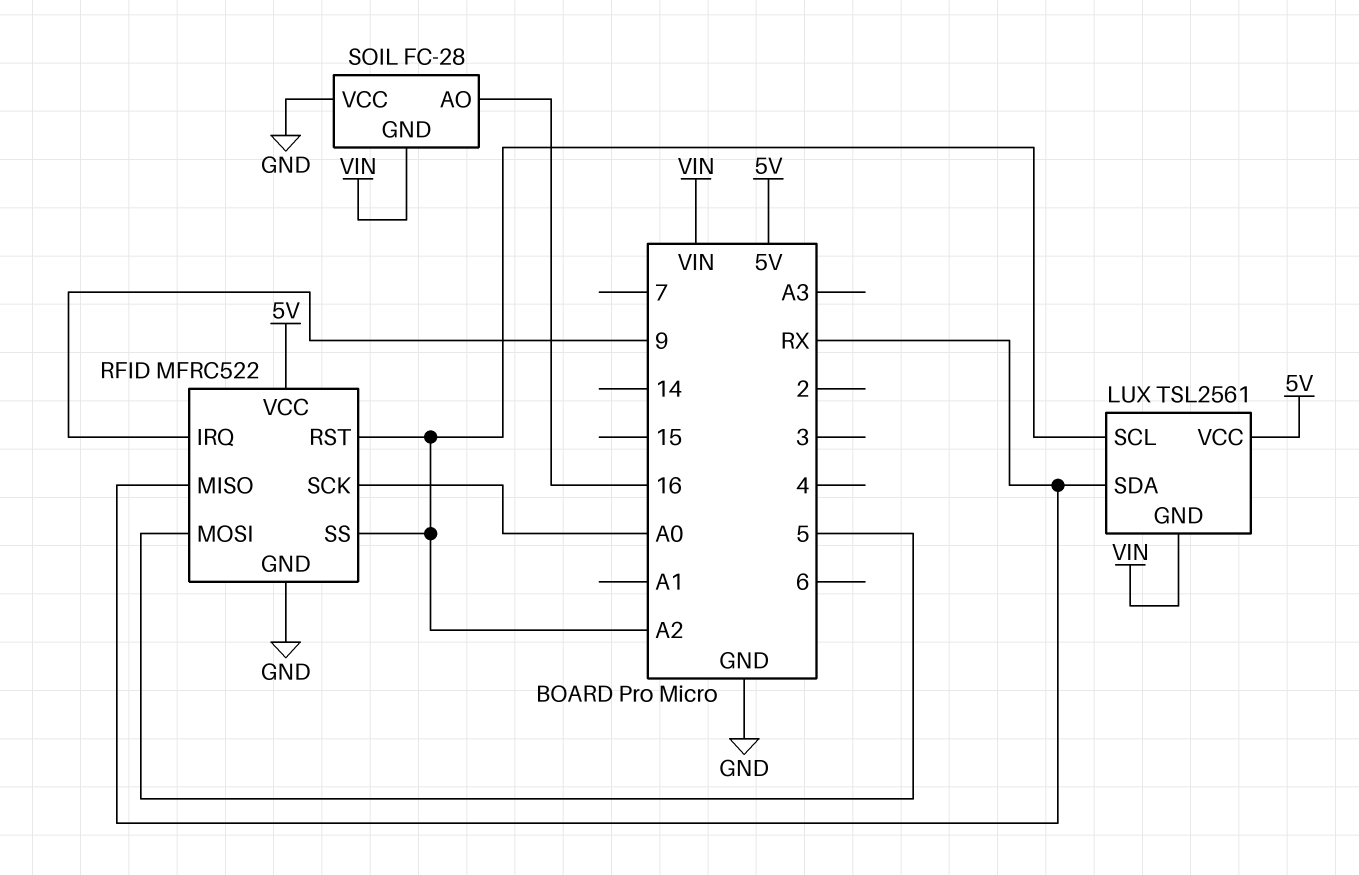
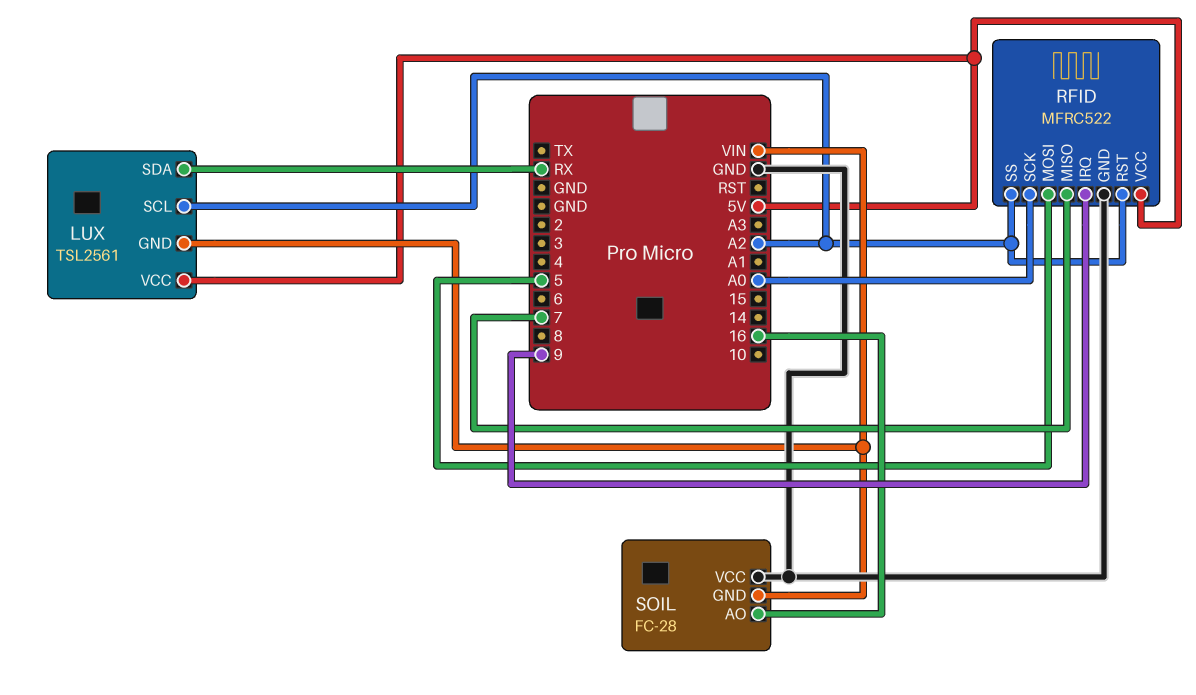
RFID pin MISO: RX -> 7

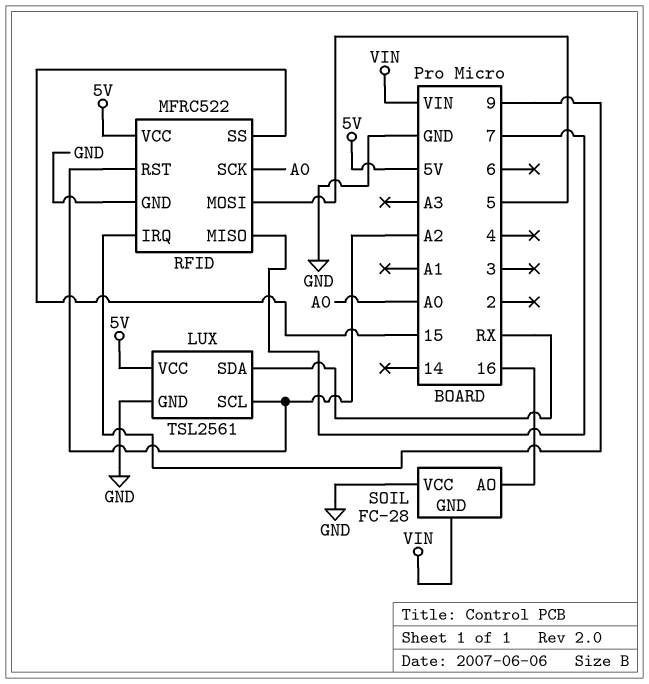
LUX pin GND: VIN -> GND
RFID pin SS: A2 -> 15

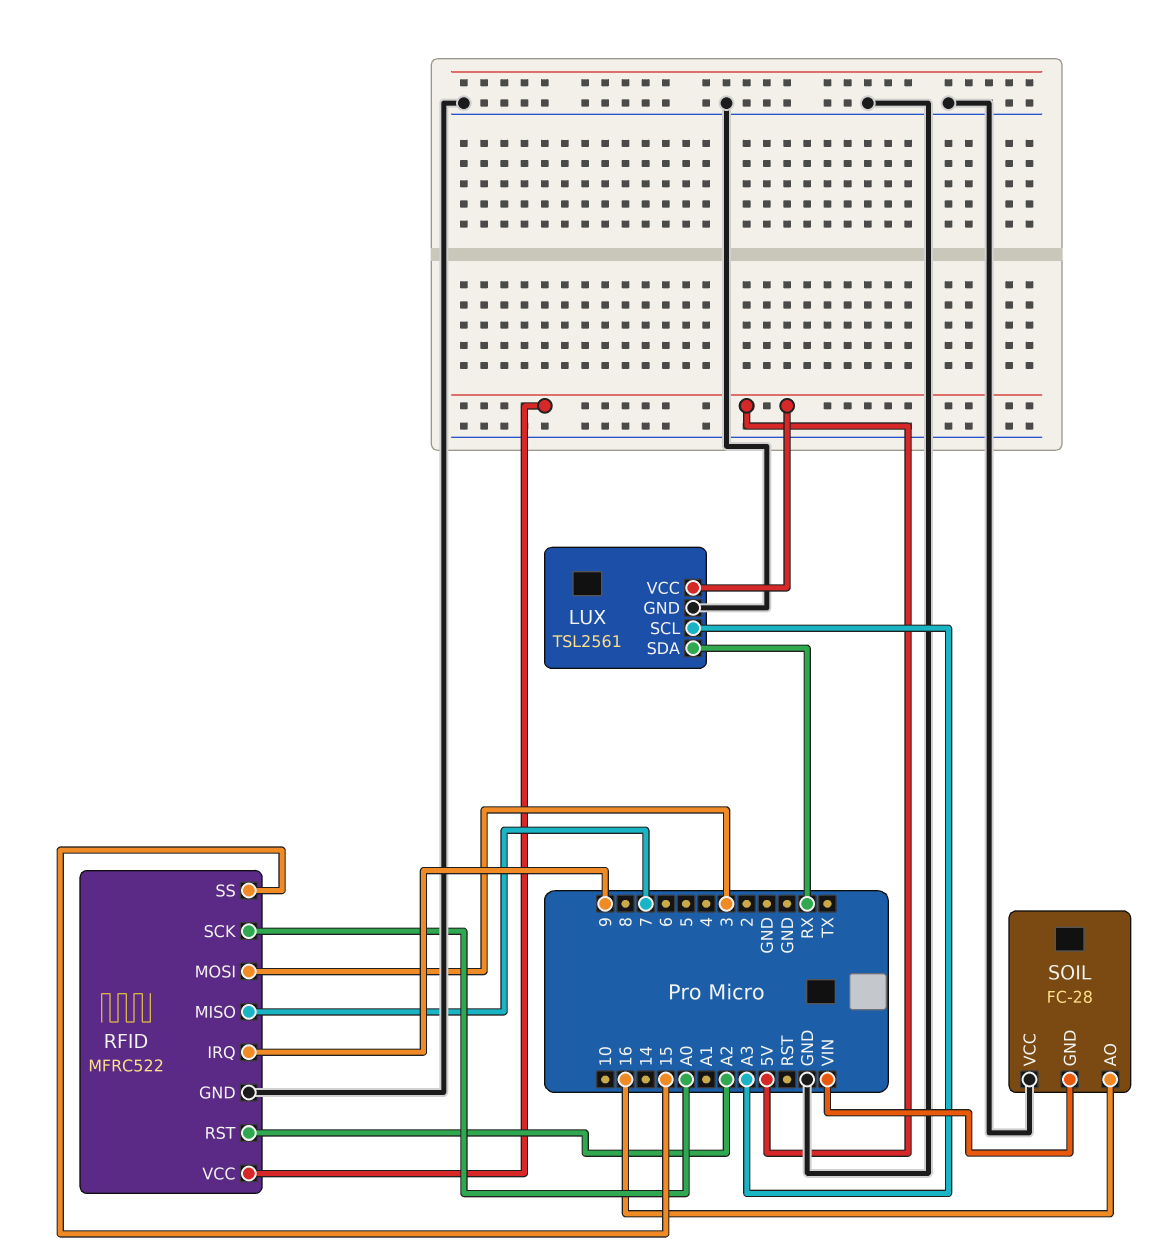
LUX pin SCL: A2 -> A3
RFID pin MOSI: 5 -> 3

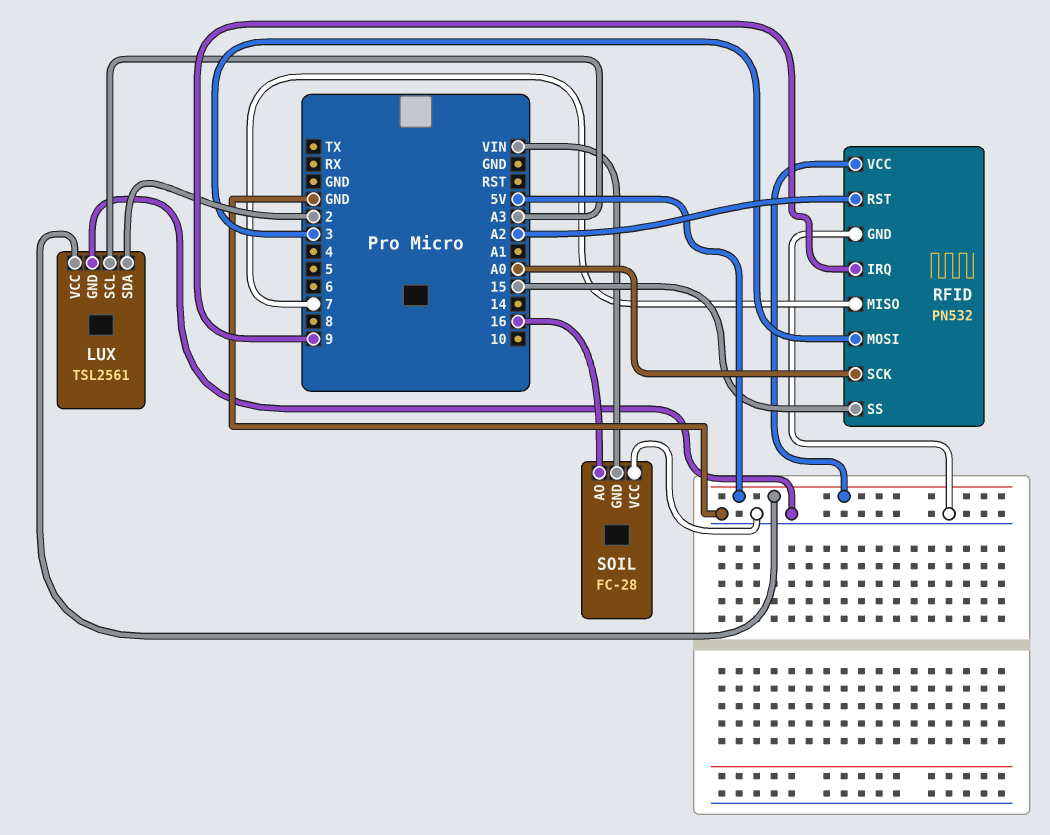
LUX pin SDA: RX -> 2
RFID: MFRC522 -> PN532

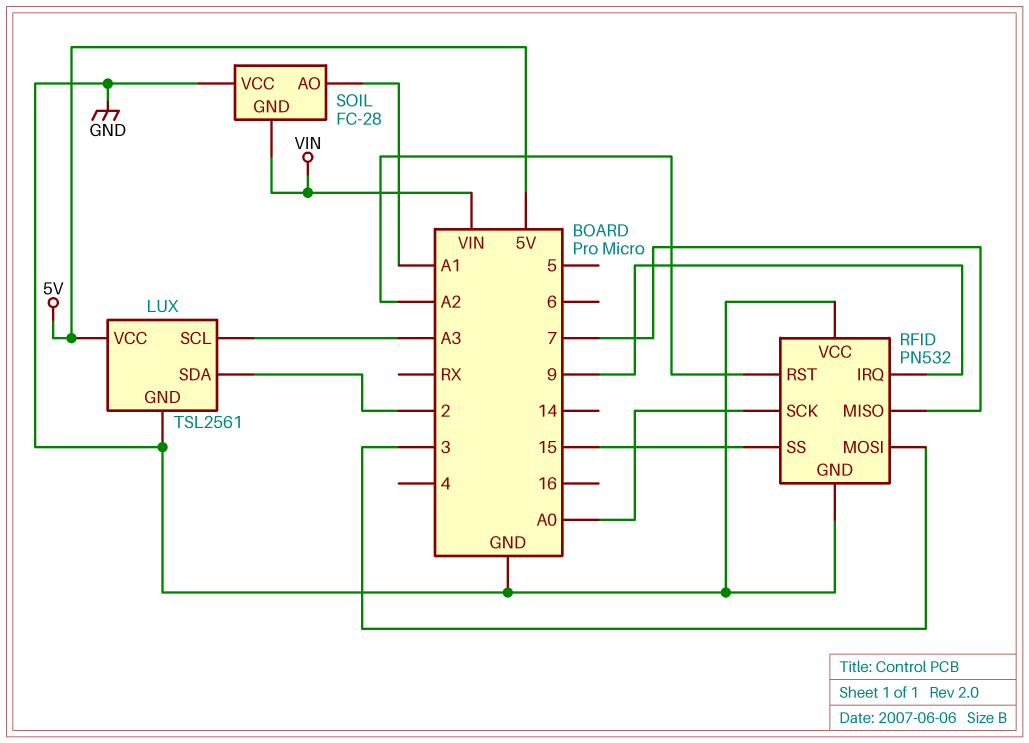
RFID pin VCC: 5V -> GND
SOIL pin AO: 16 -> A1

